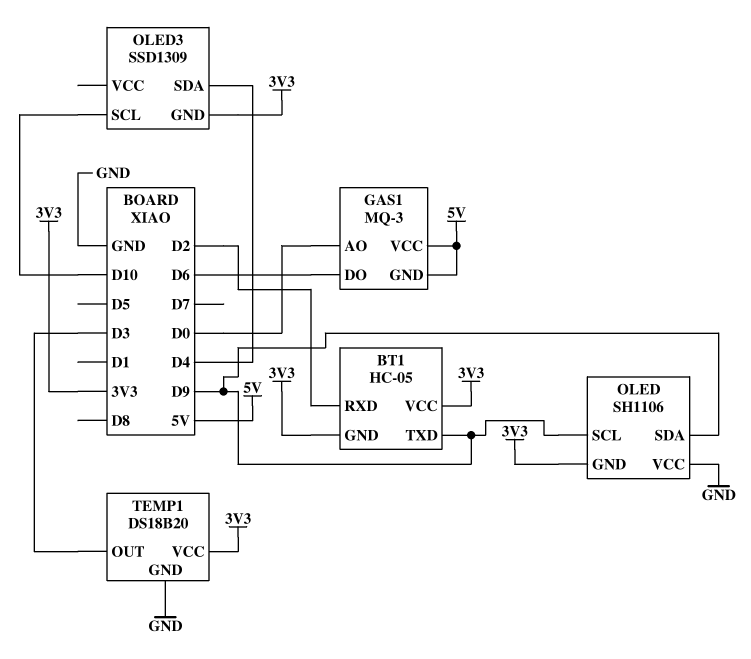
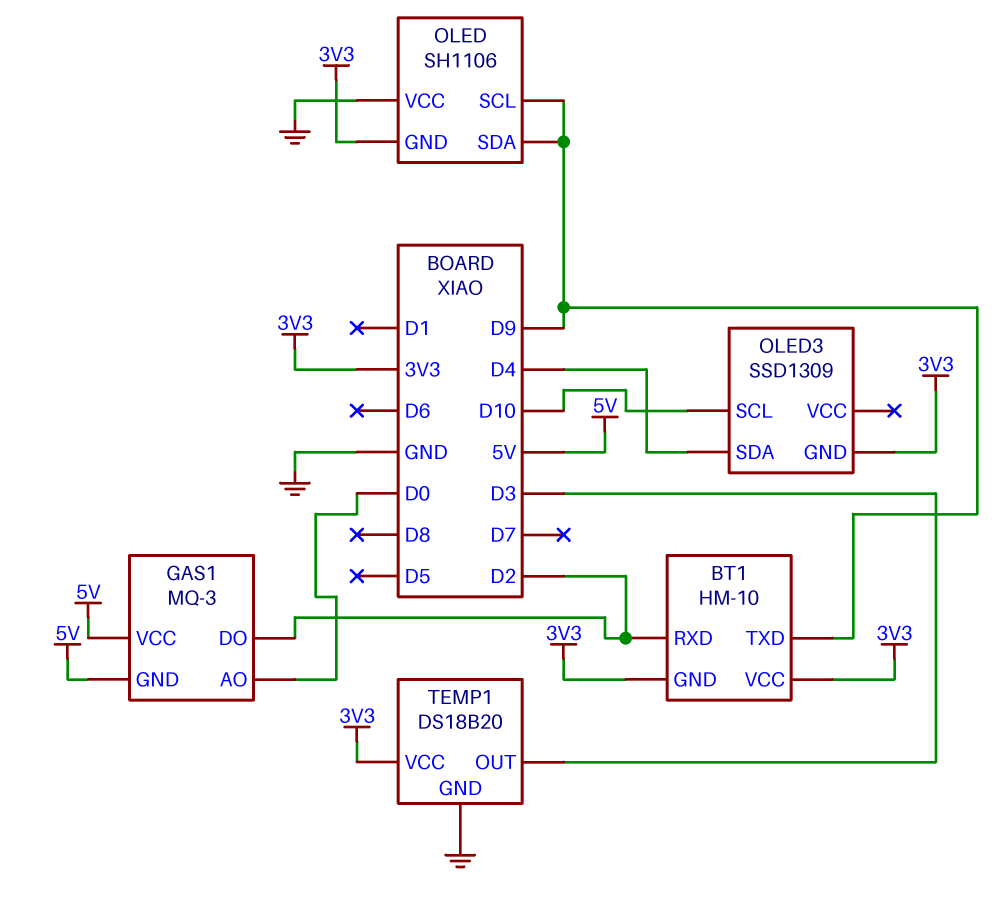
BT1: HC-05 -> HM-10
GAS1 pin DO: D6 -> D2

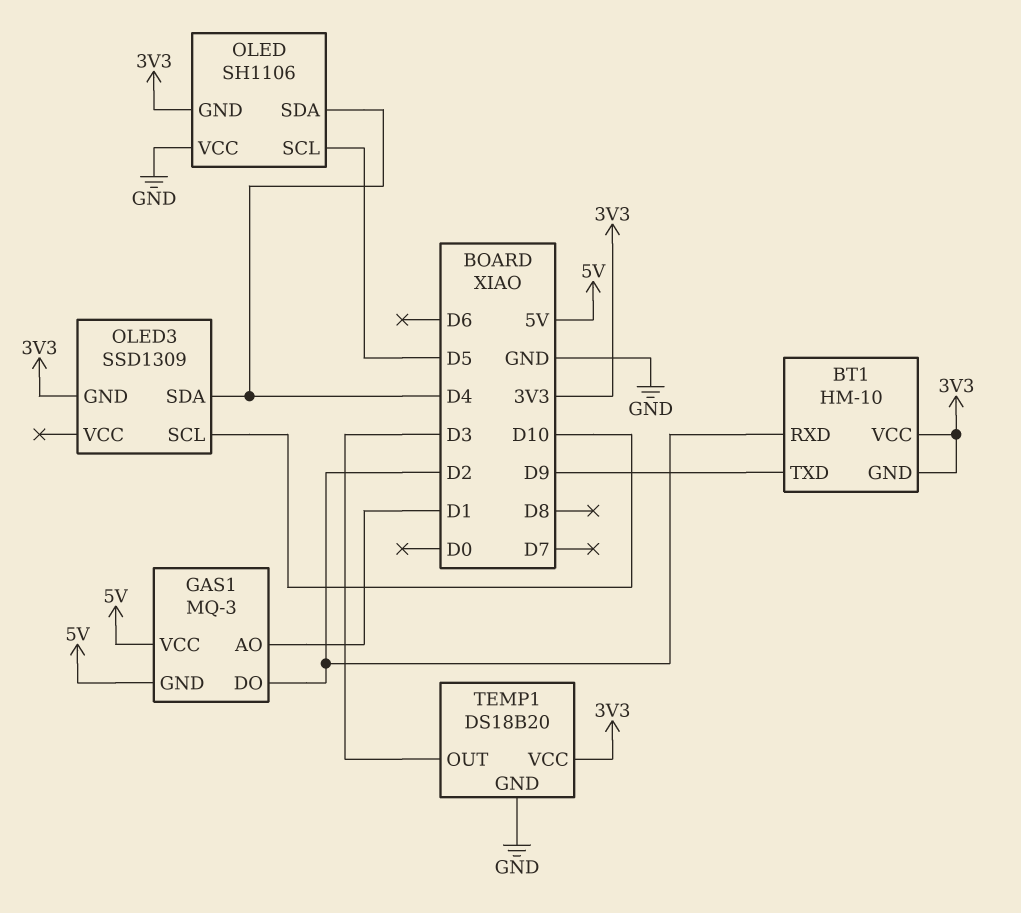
GAS1 pin AO: D0 -> D1
OLED pin SCL: D9 -> D5
OLED pin SDA: D9 -> D4

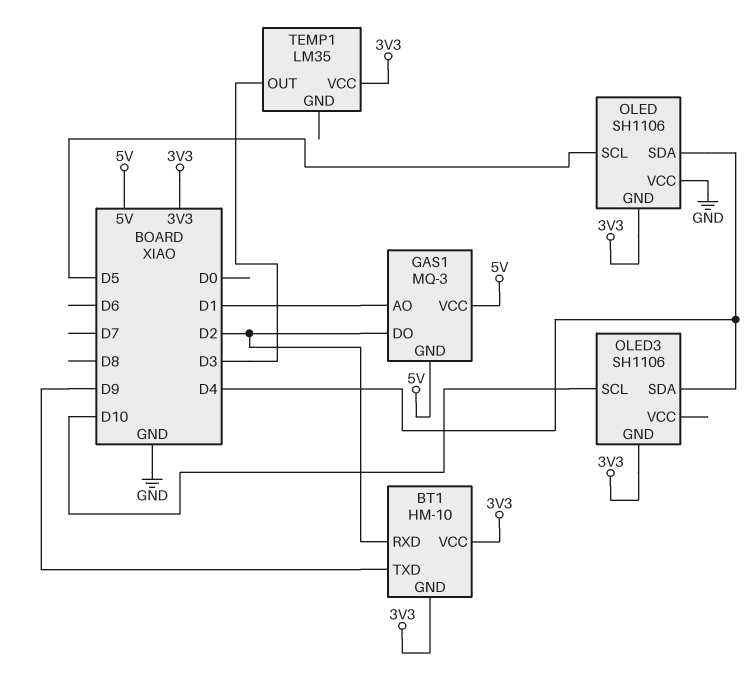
OLED3: SSD1309 -> SH1106
TEMP1: DS18B20 -> LM35
TEMP1 pin GND: GND -> none

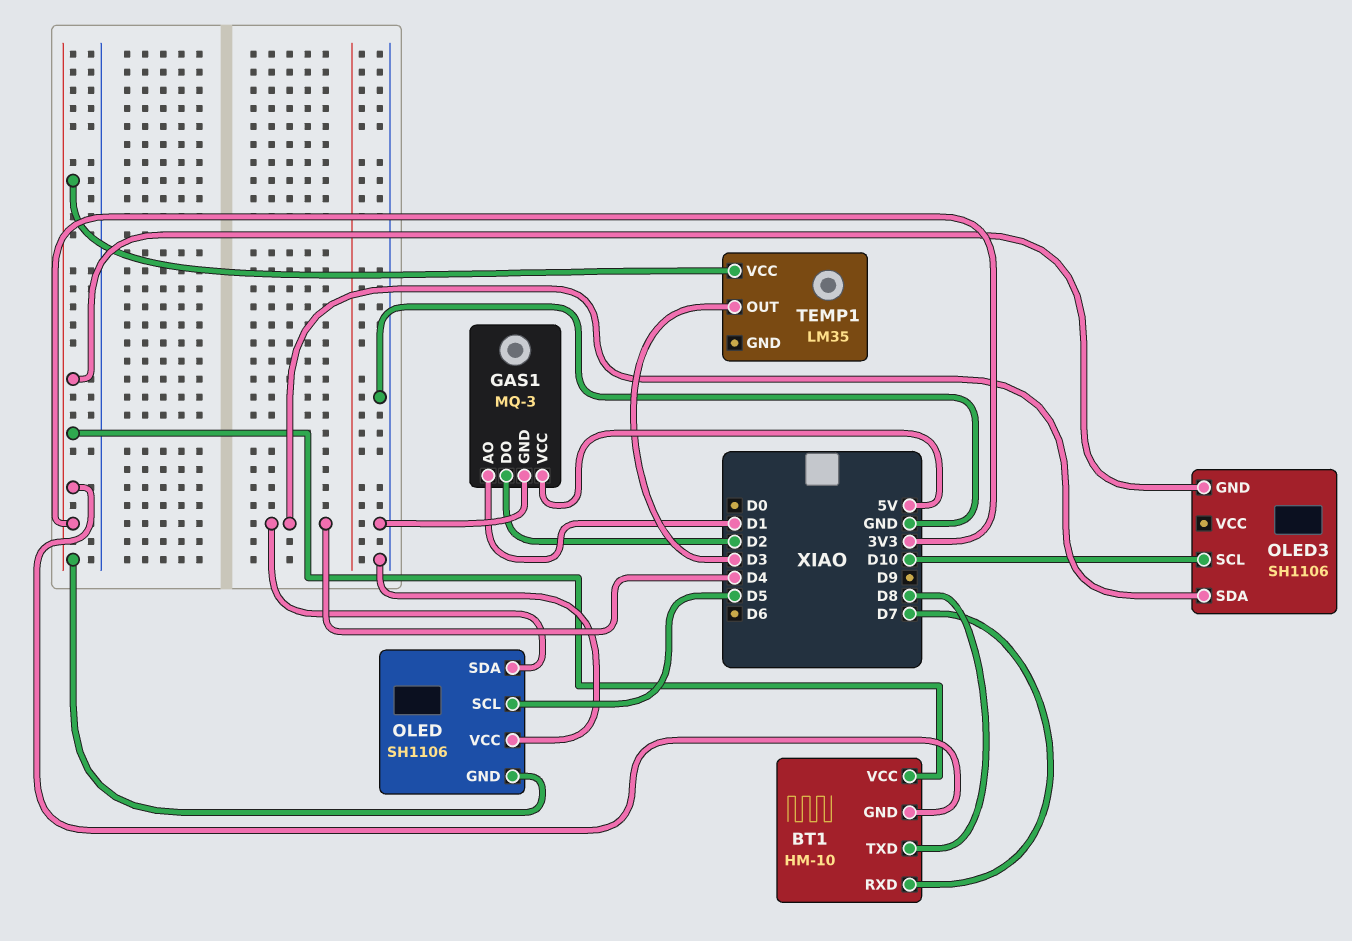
BT1 pin RXD: D2 -> D7
BT1 pin TXD: D9 -> D8
GAS1 pin GND: 5V -> GND

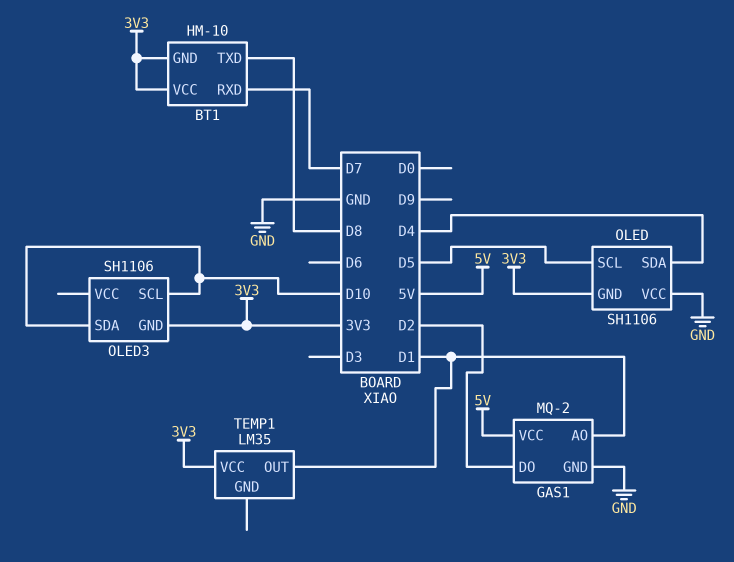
GAS1: MQ-3 -> MQ-2
OLED3 pin SDA: D4 -> D10
TEMP1 pin OUT: D3 -> D1

